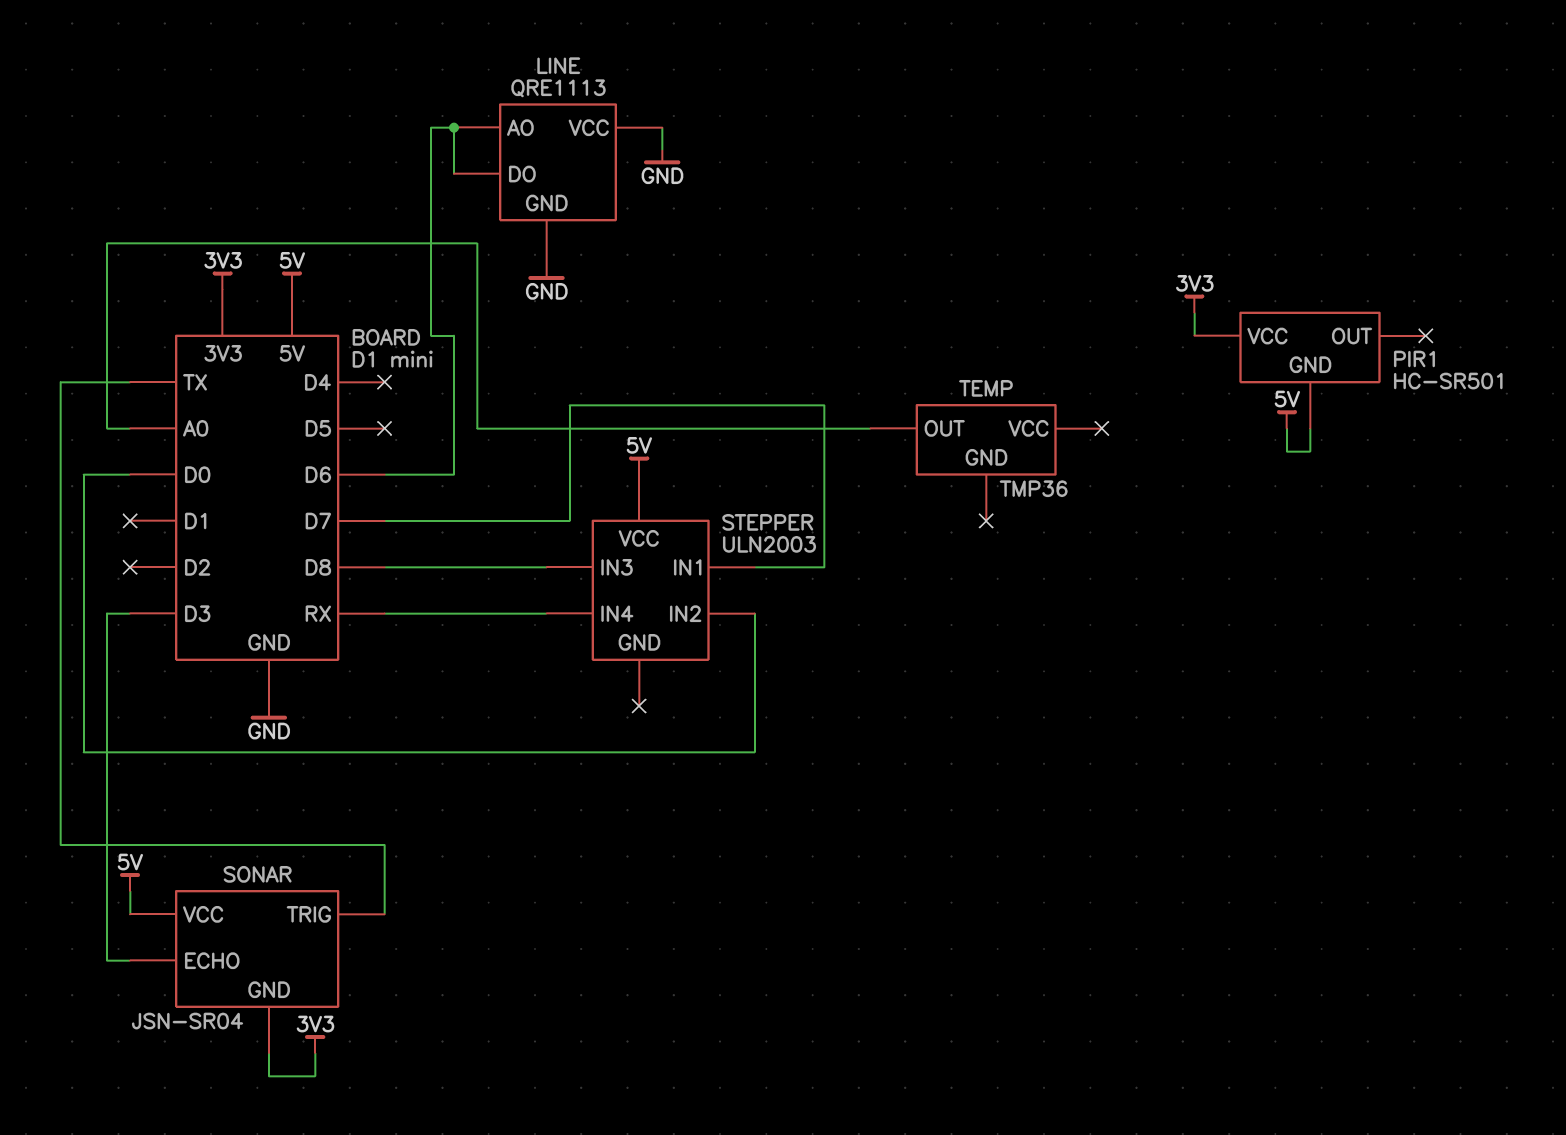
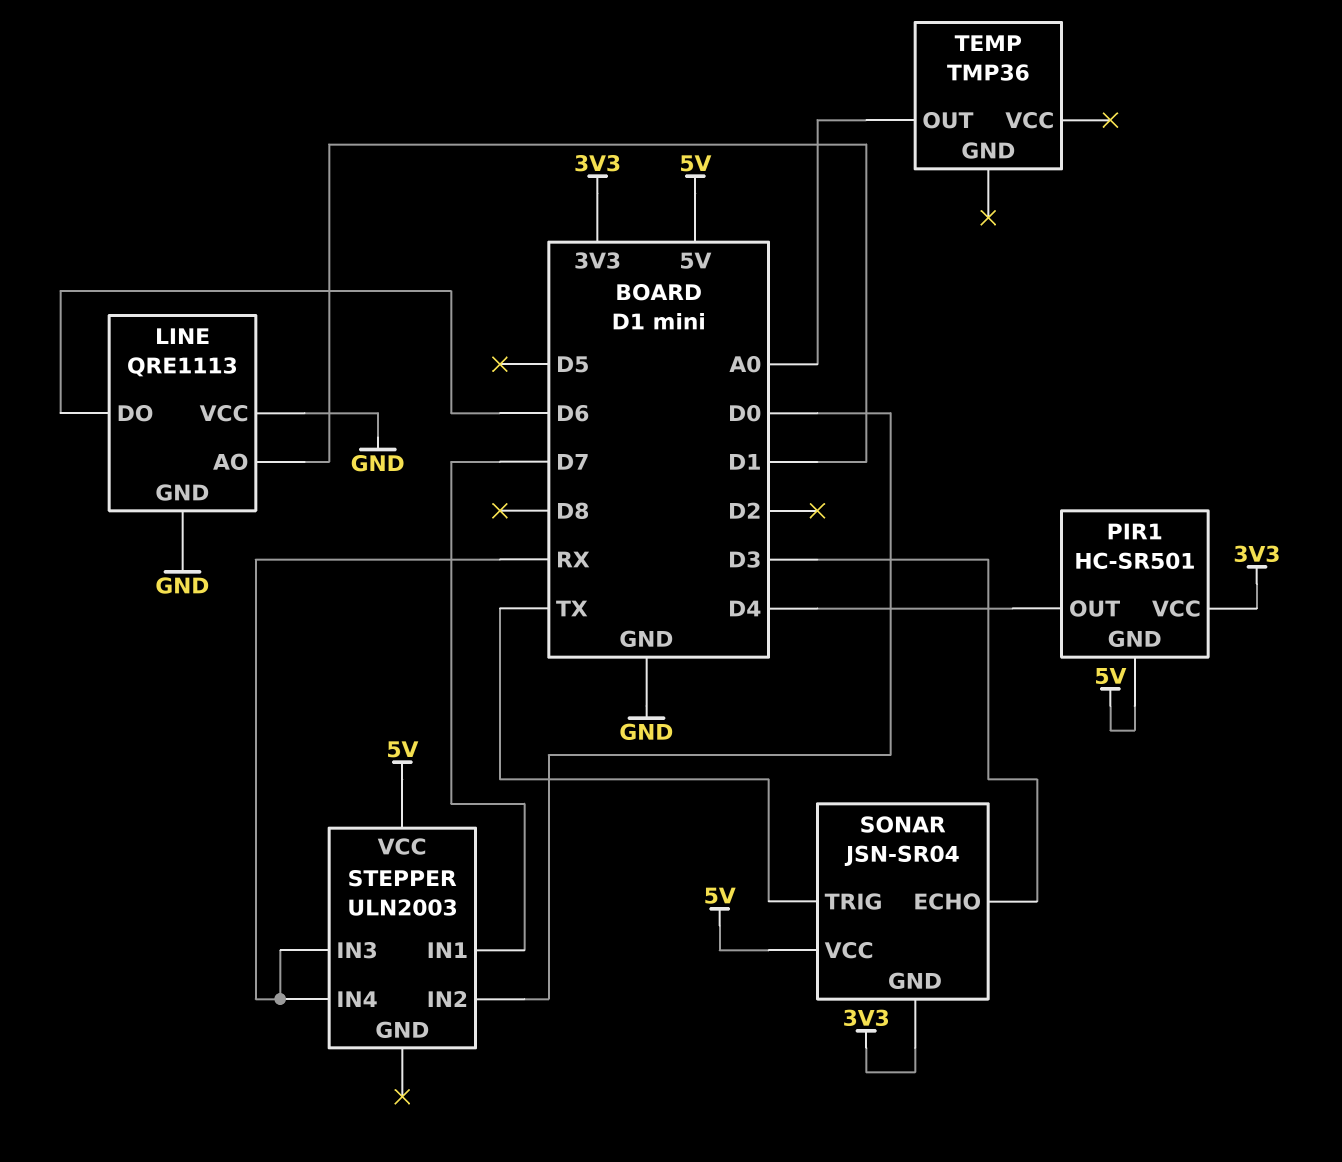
LINE pin AO: D6 -> D1
PIR1 pin OUT: none -> D4
STEPPER pin IN3: D8 -> RX

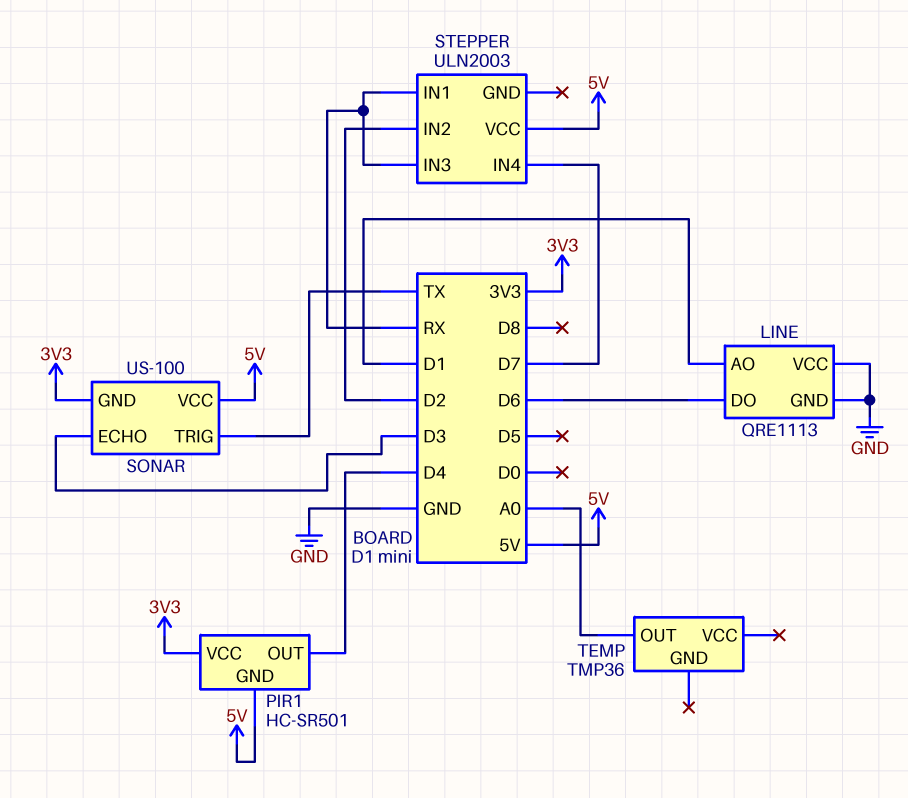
SONAR: JSN-SR04 -> US-100
STEPPER pin IN1: D7 -> RX
STEPPER pin IN2: D0 -> D2
STEPPER pin IN4: RX -> D7

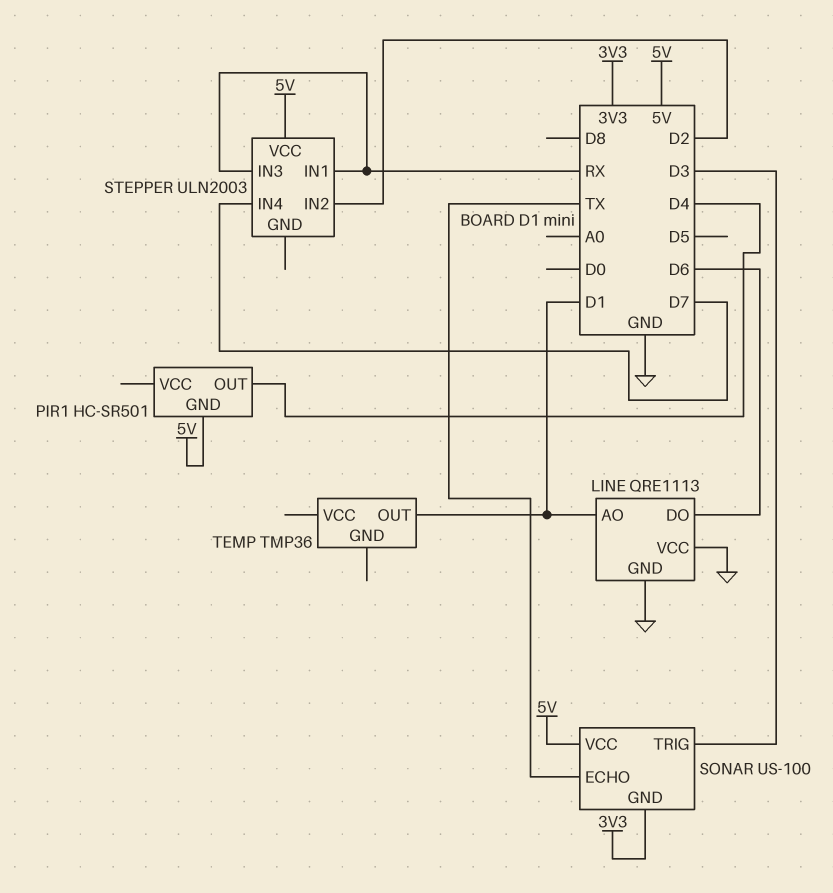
PIR1 pin VCC: 3V3 -> none
SONAR pin ECHO: D3 -> TX
SONAR pin TRIG: TX -> D3
TEMP pin OUT: A0 -> D1

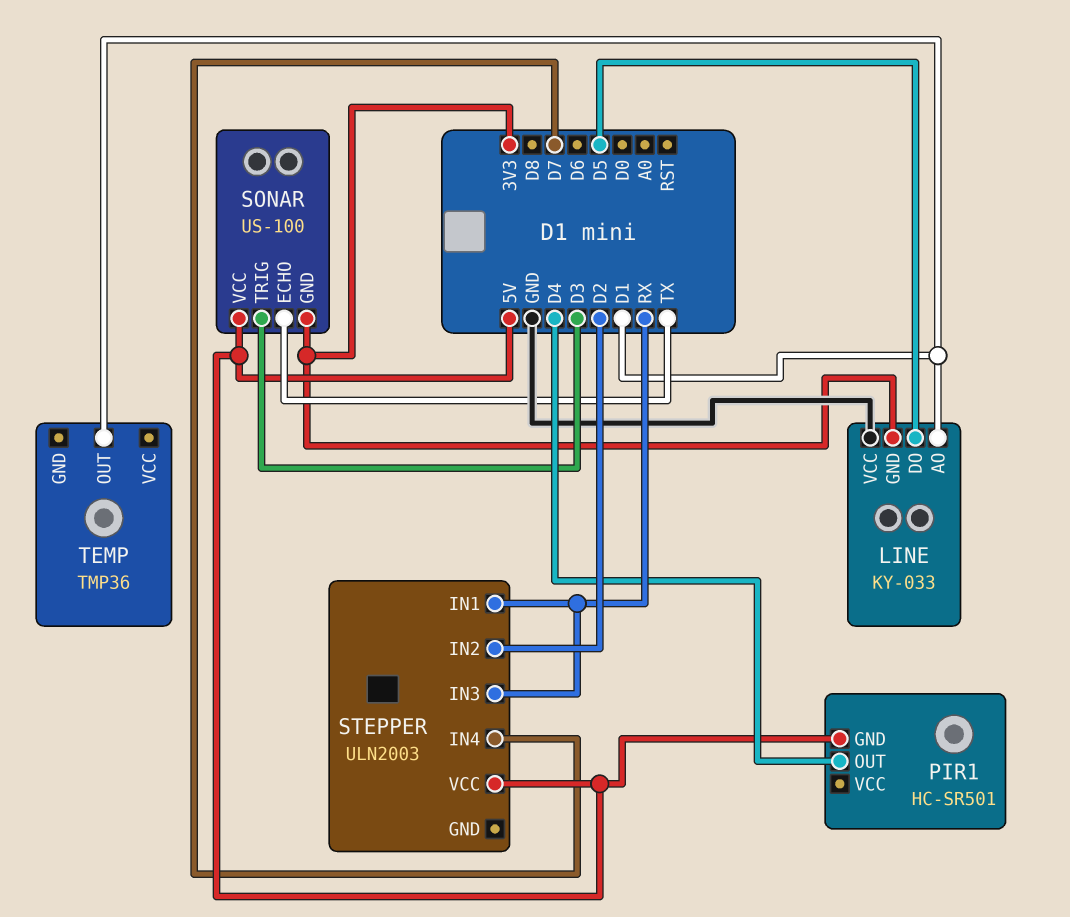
LINE: QRE1113 -> KY-033
LINE pin DO: D6 -> D5
LINE pin GND: GND -> 3V3

